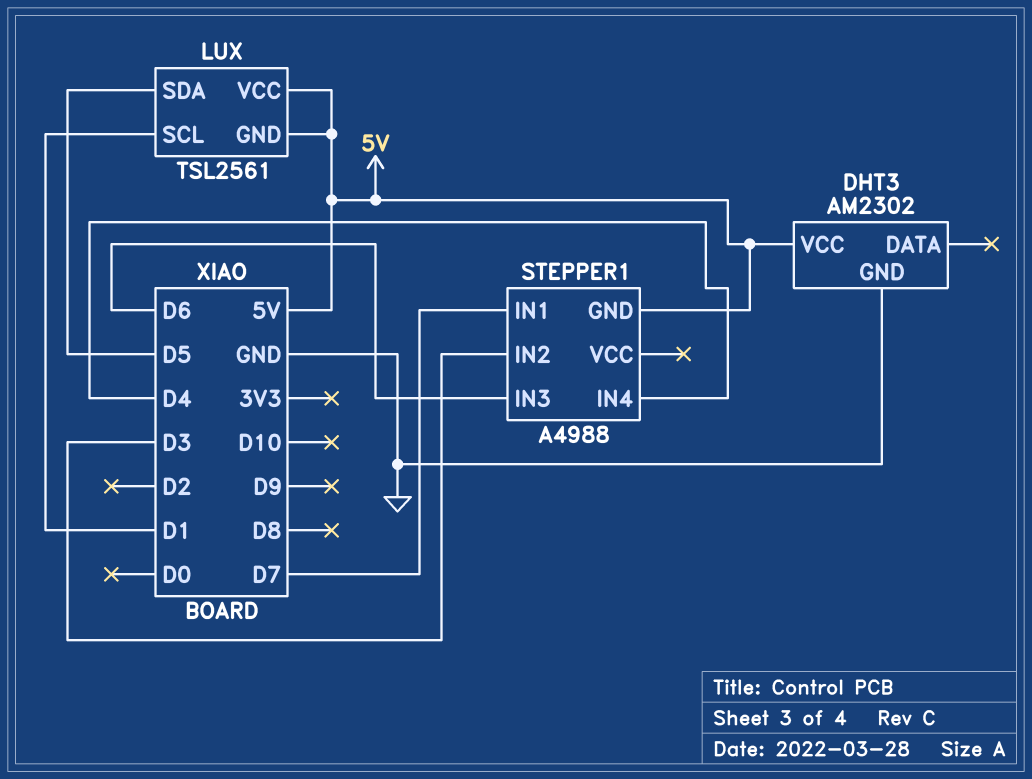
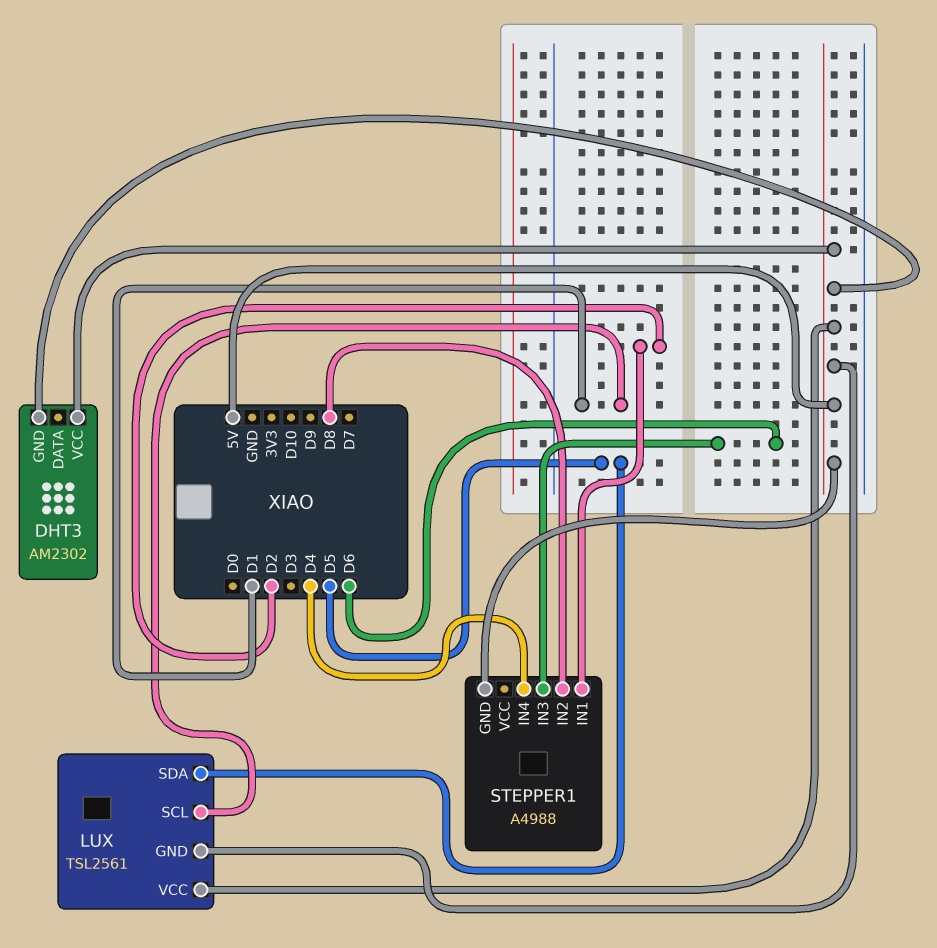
DHT3 pin GND: GND -> 5V
STEPPER1 pin IN1: D7 -> D2
STEPPER1 pin IN2: D3 -> D8

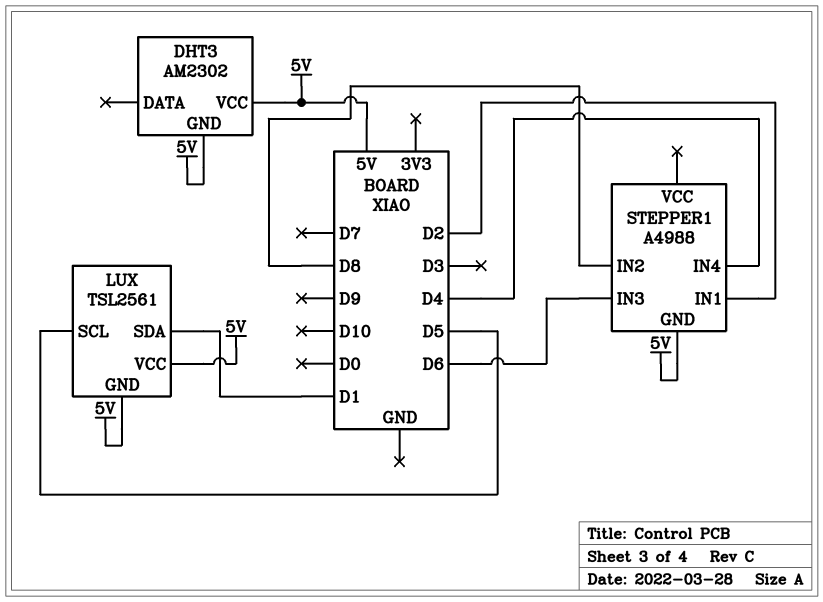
LUX pin SCL: D1 -> D5
LUX pin SDA: D5 -> D1

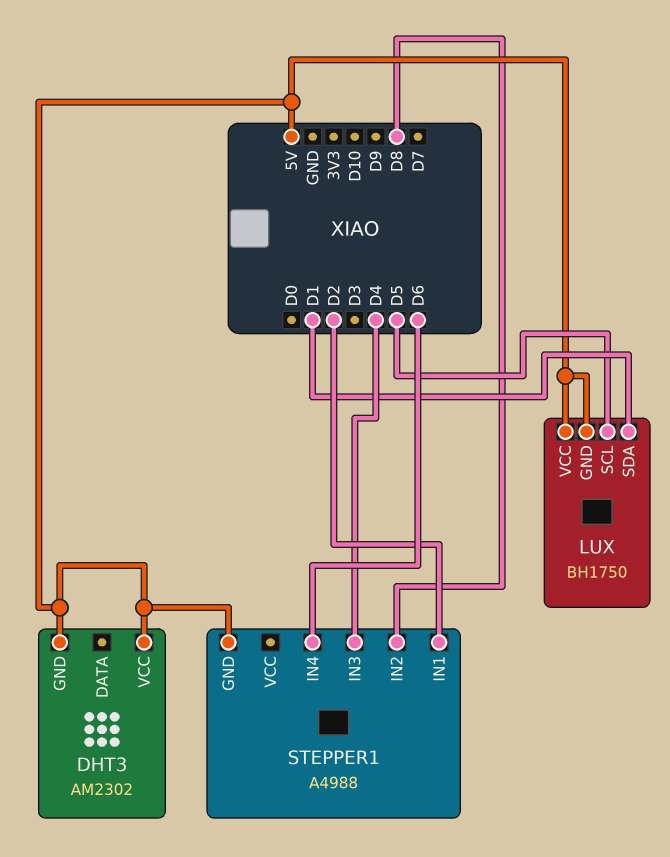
LUX: TSL2561 -> BH1750
STEPPER1 pin IN3: D6 -> D4
STEPPER1 pin IN4: D4 -> D6

